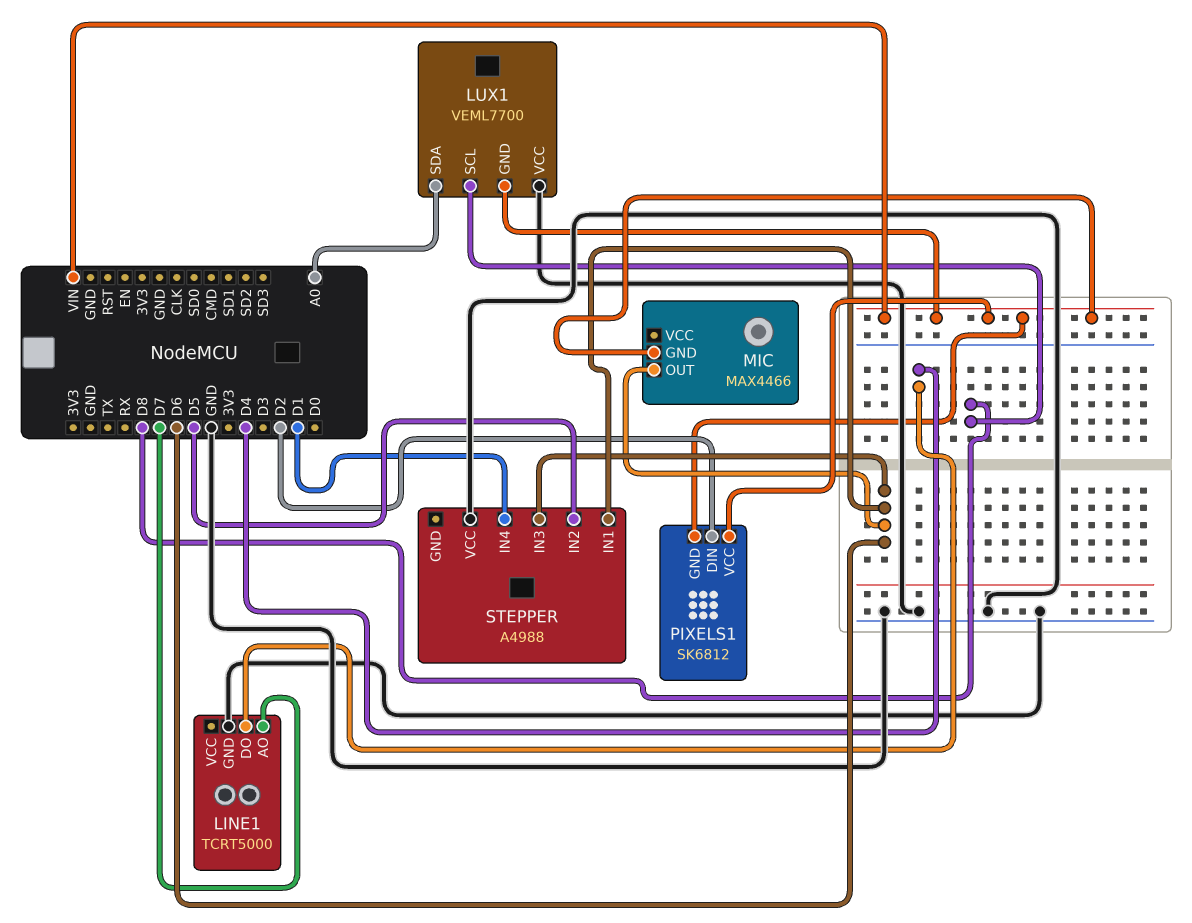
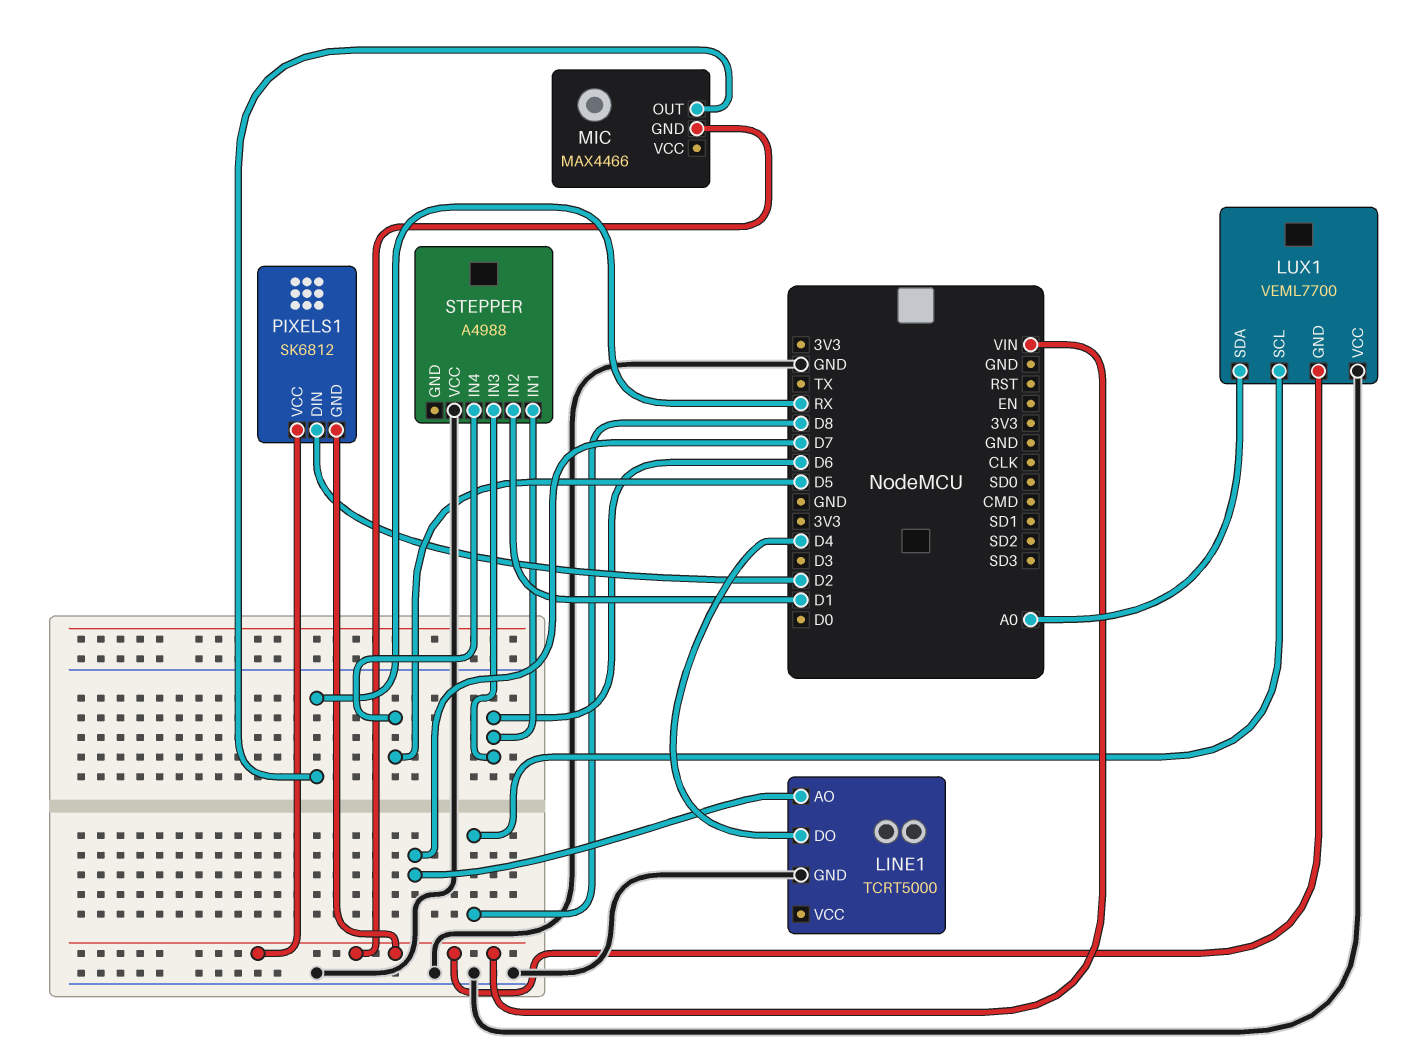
MIC pin OUT: D6 -> RX
STEPPER pin IN2: D5 -> D1
STEPPER pin IN4: D1 -> D5

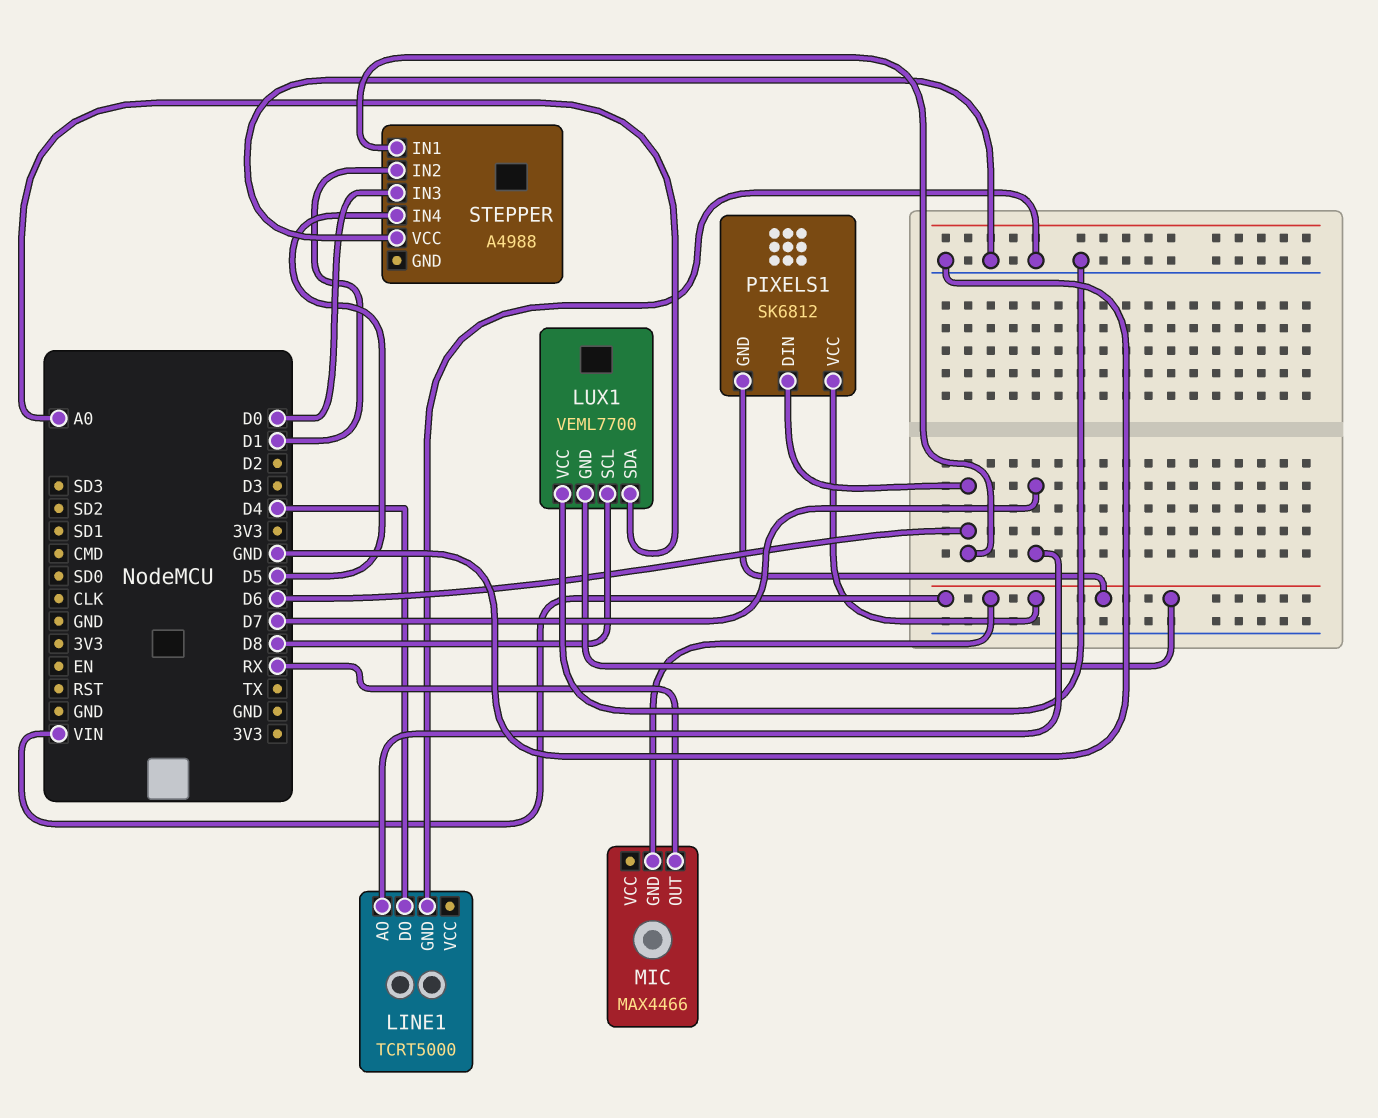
PIXELS1 pin DIN: D2 -> D6
STEPPER pin IN3: D6 -> D0

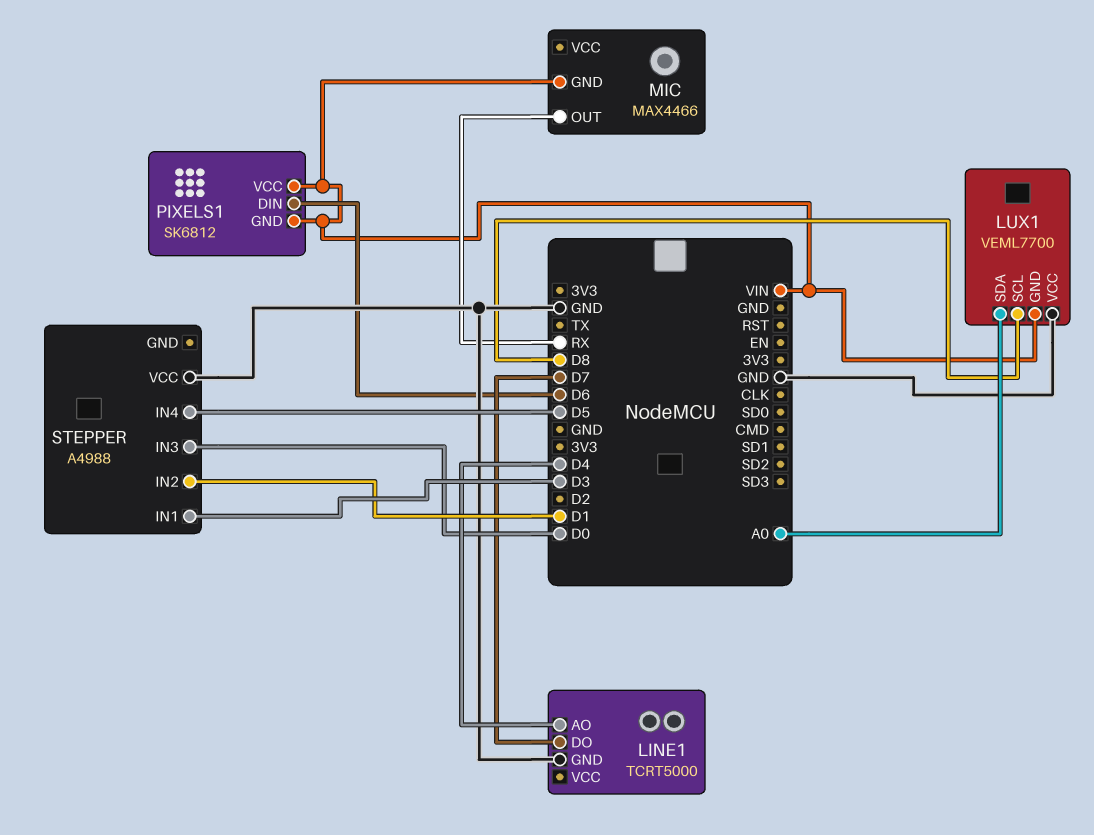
LINE1 pin AO: D7 -> D4
LINE1 pin DO: D4 -> D7
STEPPER pin IN1: D6 -> D3

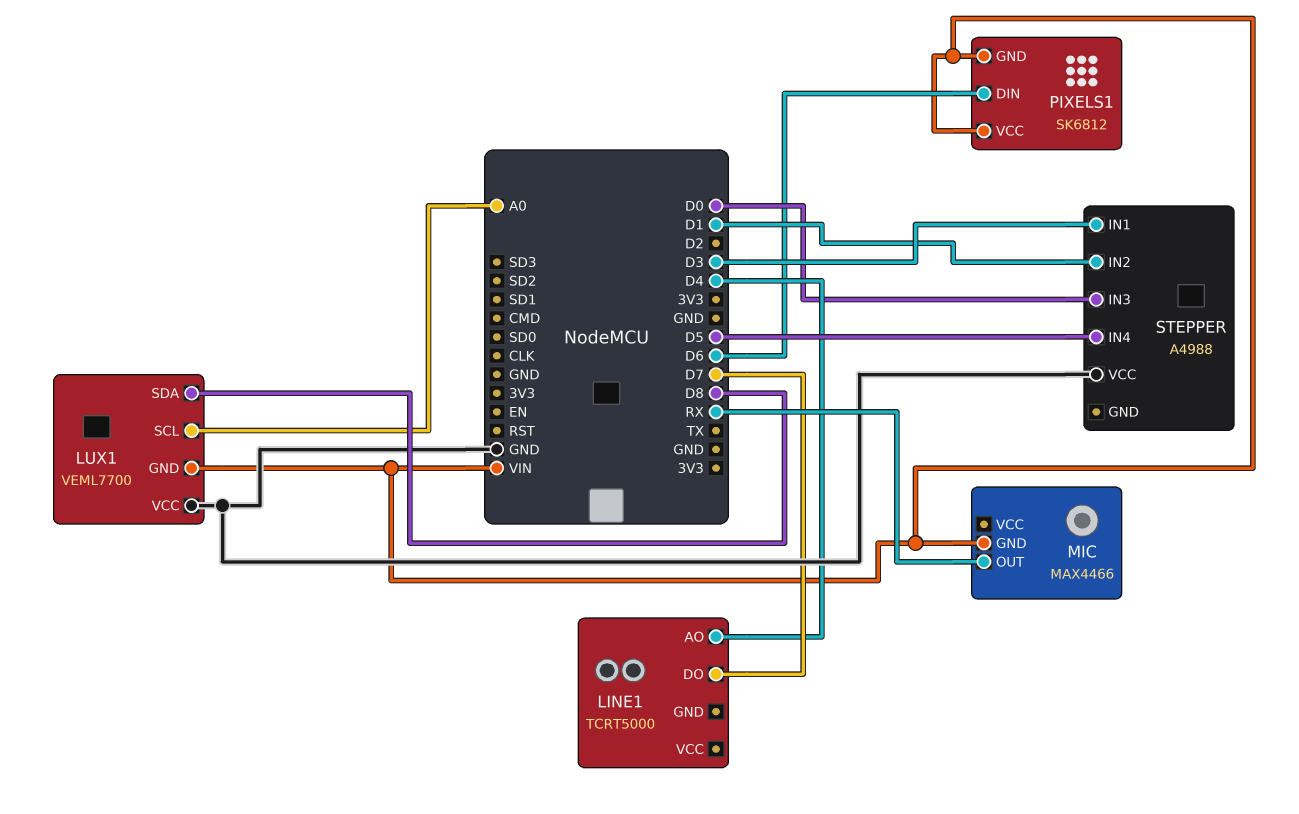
LINE1 pin GND: GND -> none
LUX1 pin SCL: D8 -> A0
LUX1 pin SDA: A0 -> D8

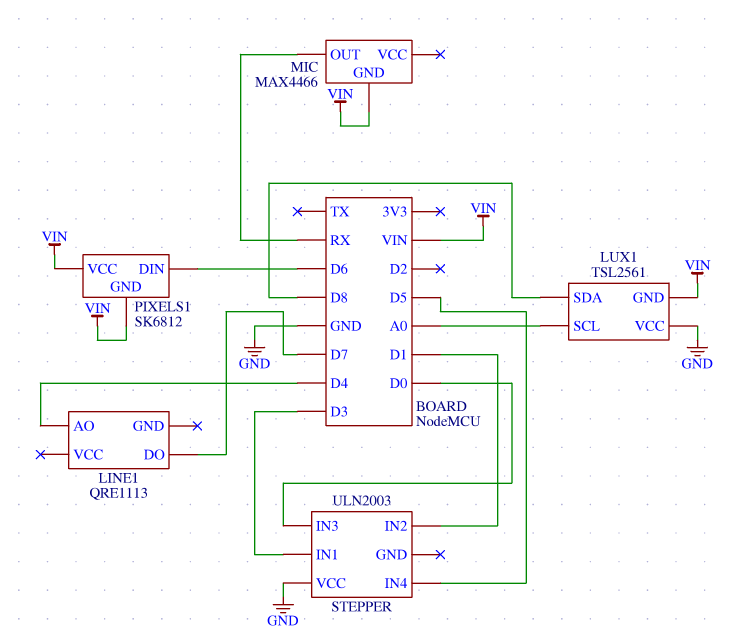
LINE1: TCRT5000 -> QRE1113
LUX1: VEML7700 -> TSL2561
STEPPER: A4988 -> ULN2003

